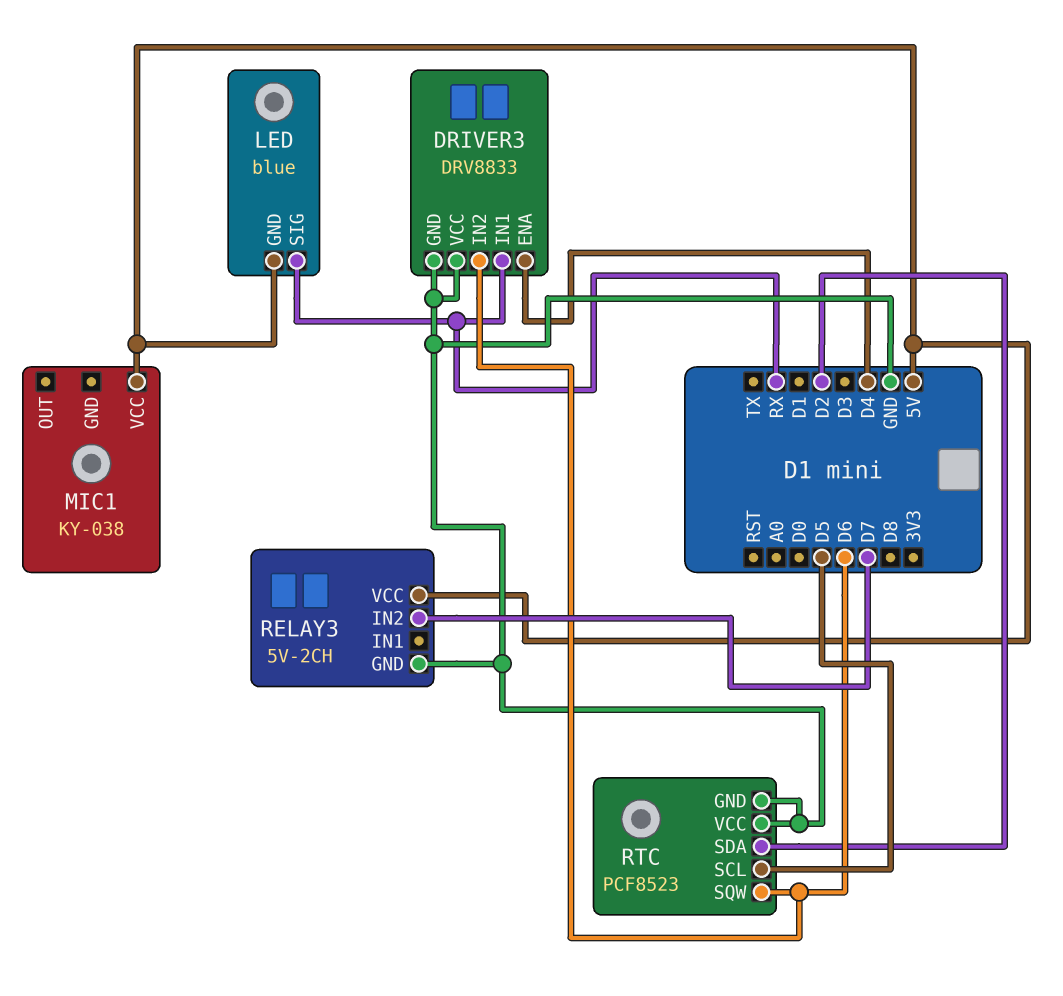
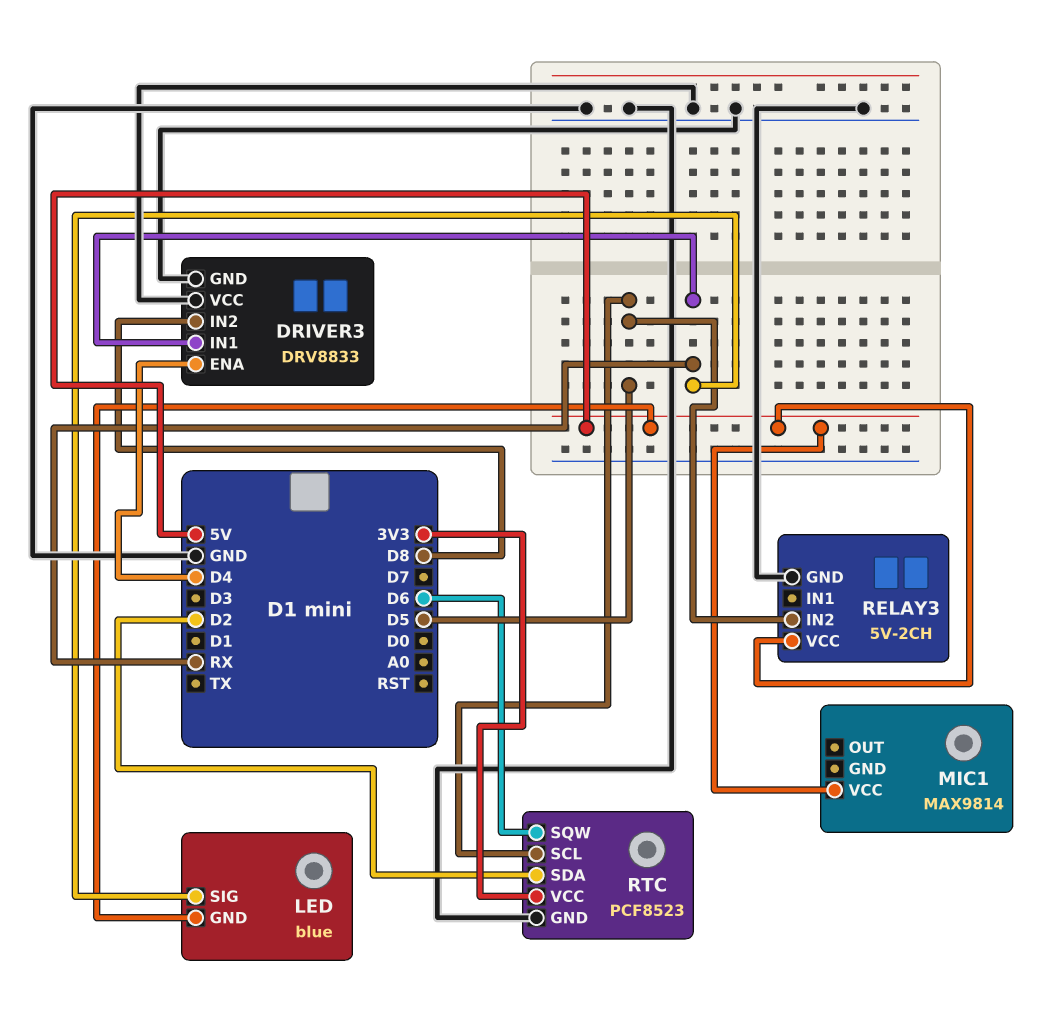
DRIVER3 pin IN2: D6 -> D8
MIC1: KY-038 -> MAX9814
RELAY3 pin IN2: D7 -> D5
RTC pin VCC: GND -> 3V3

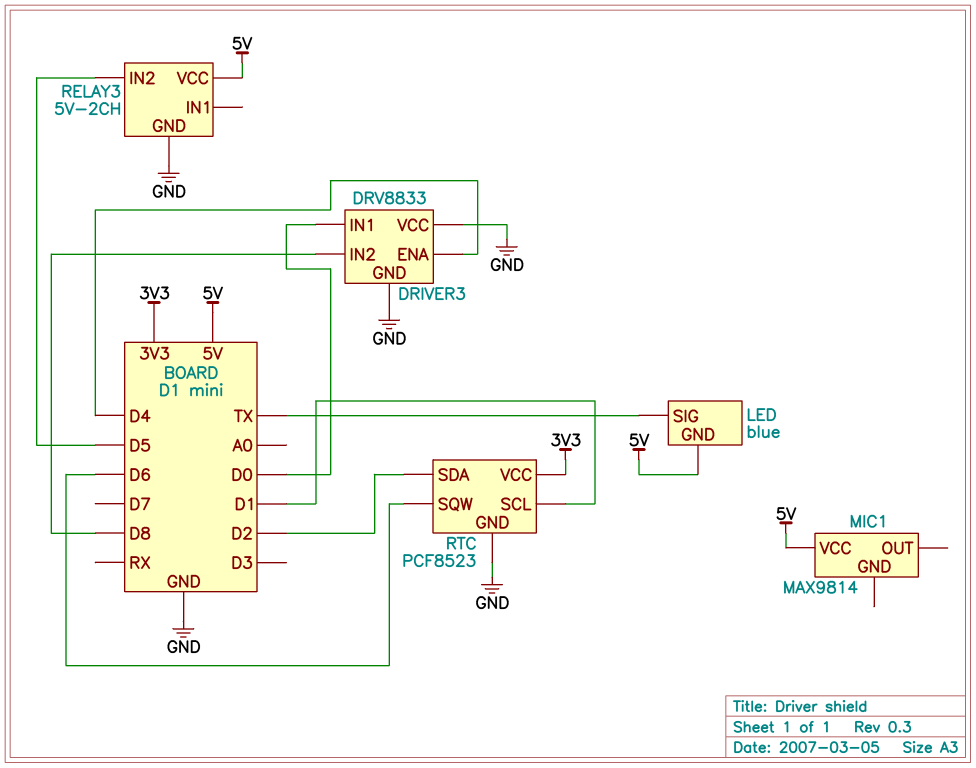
DRIVER3 pin IN1: RX -> D0
LED pin SIG: RX -> TX
RTC pin SCL: D5 -> D1

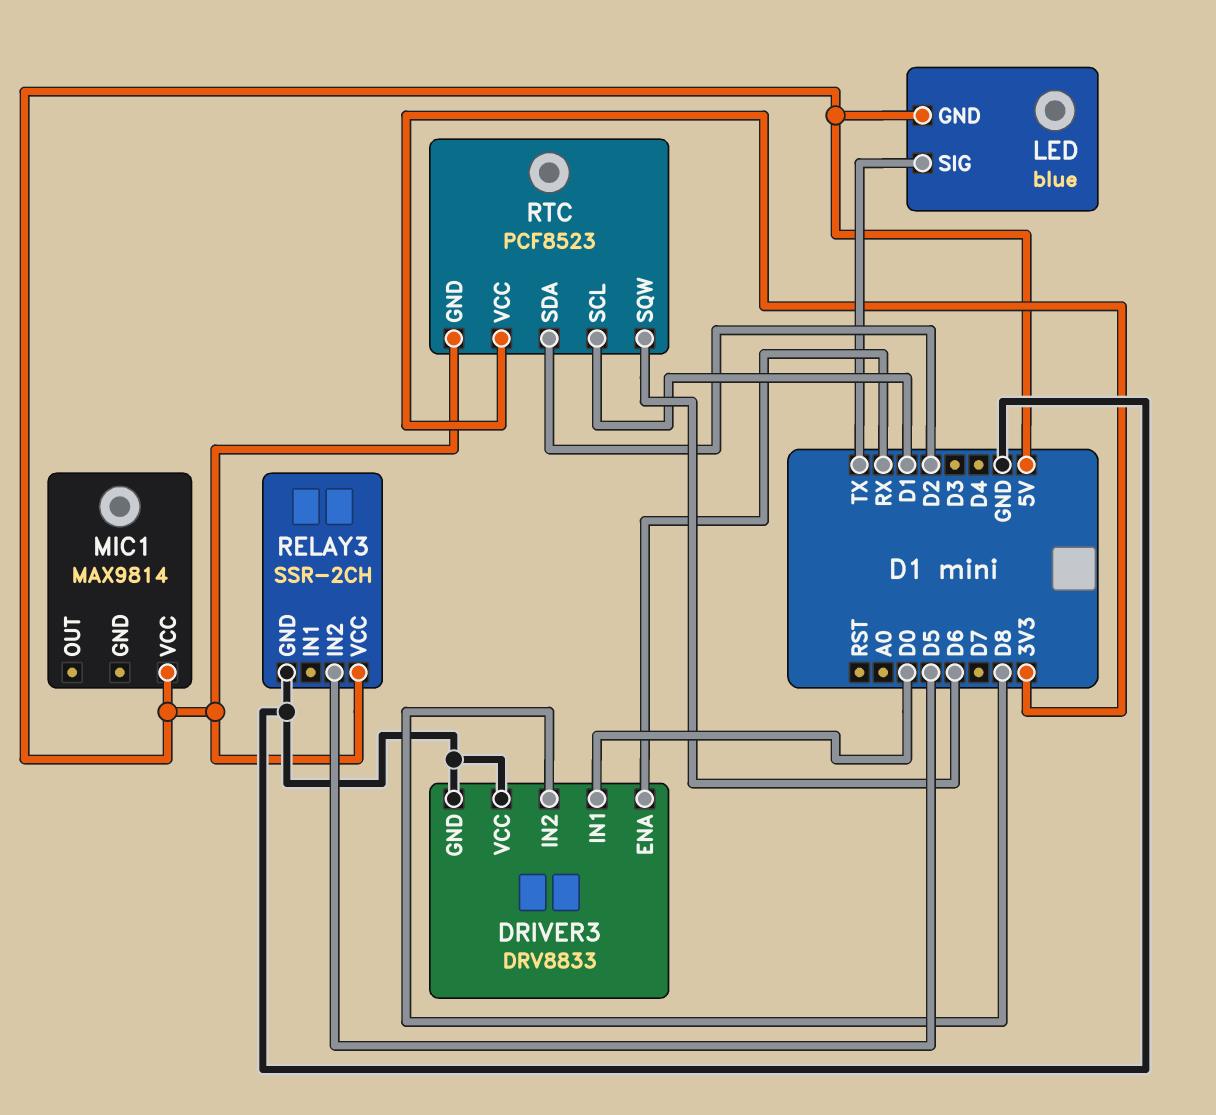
DRIVER3 pin ENA: D4 -> RX
RELAY3: 5V-2CH -> SSR-2CH
RTC pin GND: GND -> 5V

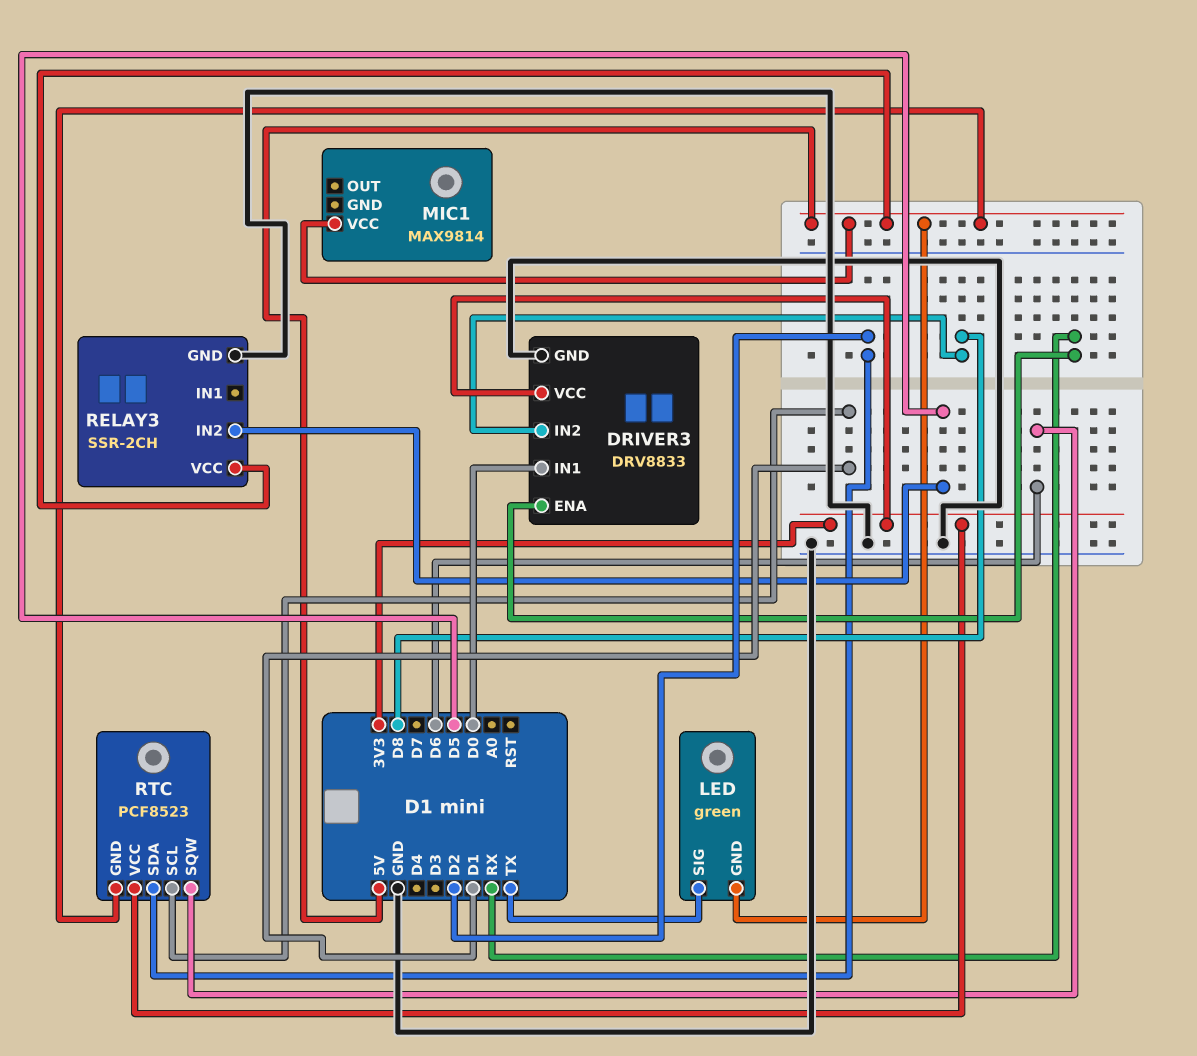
DRIVER3 pin VCC: GND -> 3V3
LED: blue -> green

